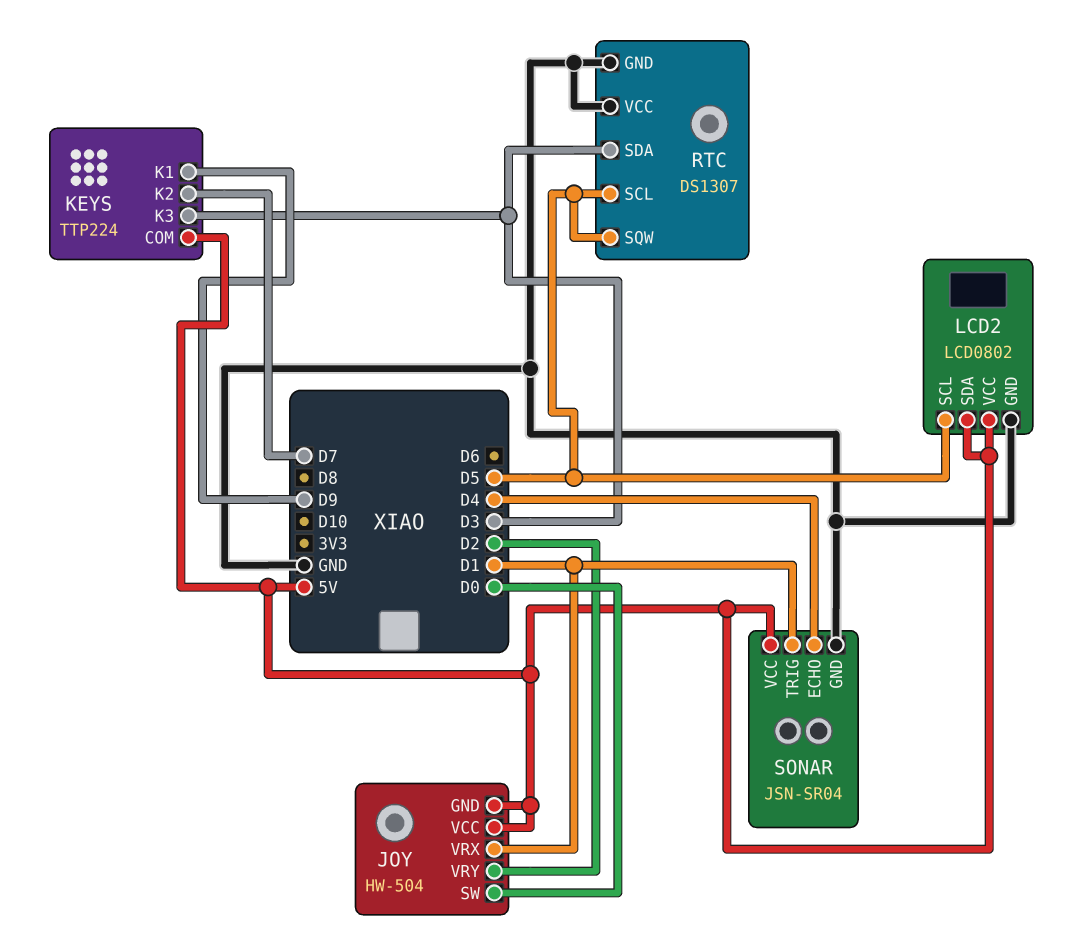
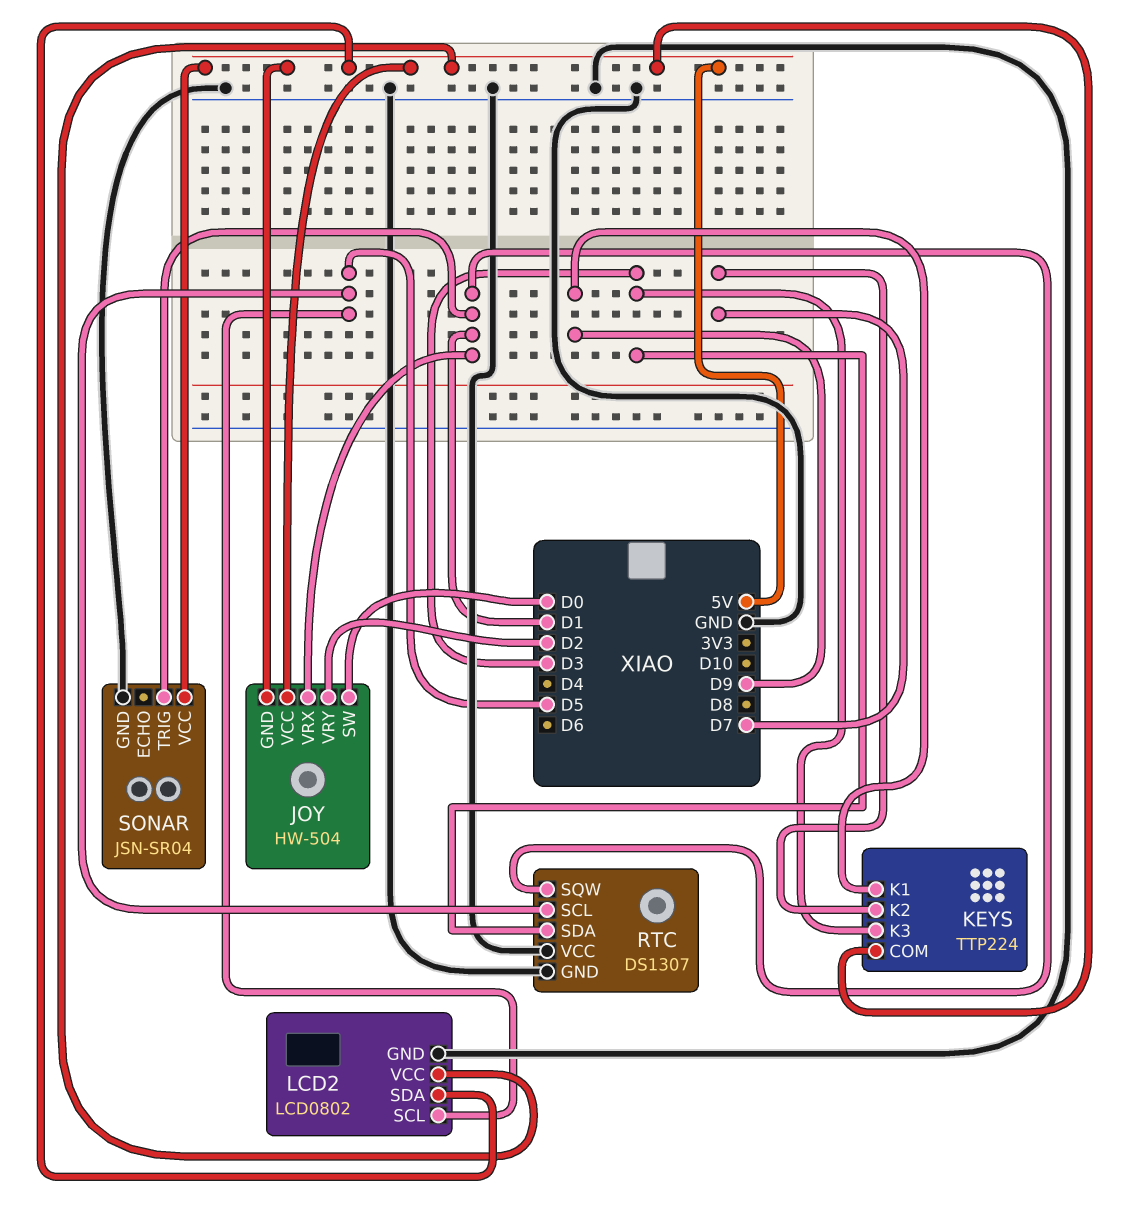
RTC pin SQW: D5 -> D1
SONAR pin ECHO: D4 -> none

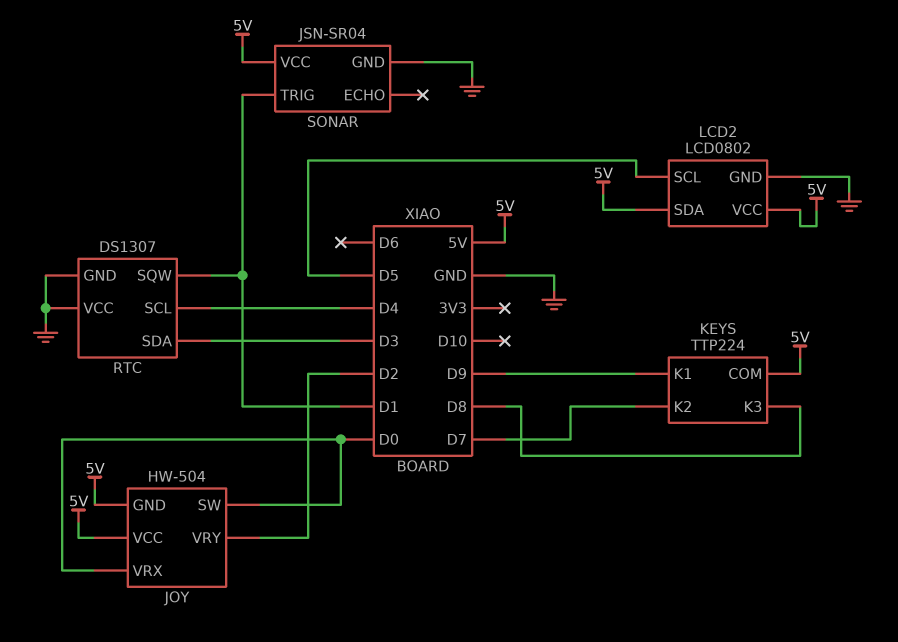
JOY pin VRX: D1 -> D0
KEYS pin K3: D3 -> D8
RTC pin SCL: D5 -> D4

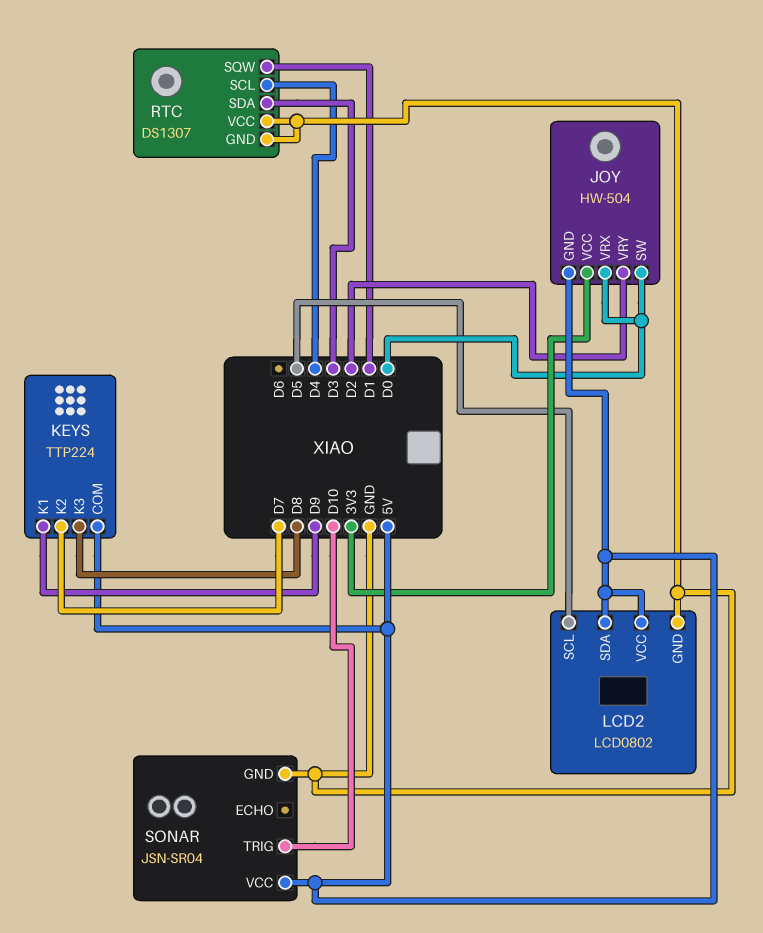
JOY pin VCC: 5V -> 3V3
SONAR pin TRIG: D1 -> D10

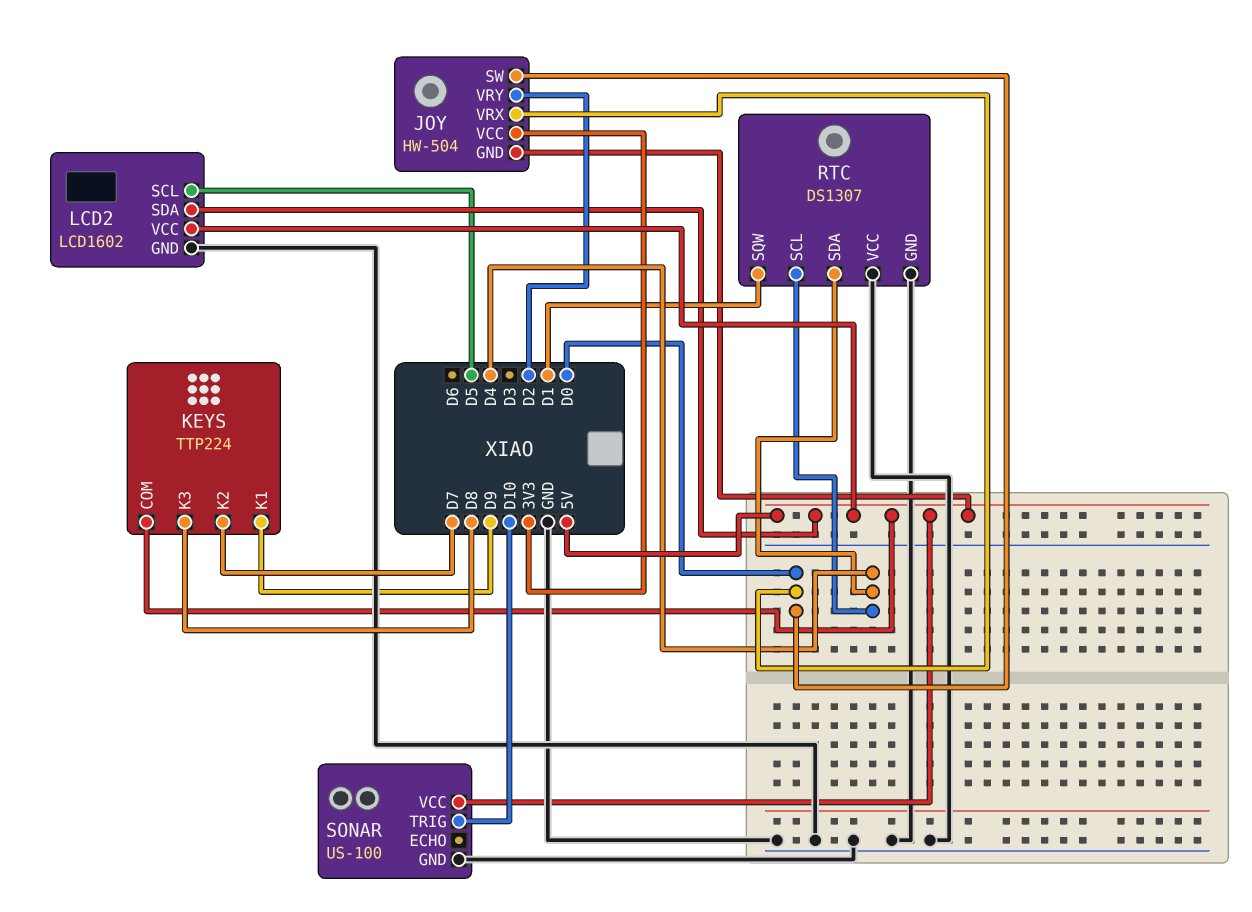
LCD2: LCD0802 -> LCD1602
RTC pin SDA: D3 -> D4
SONAR: JSN-SR04 -> US-100

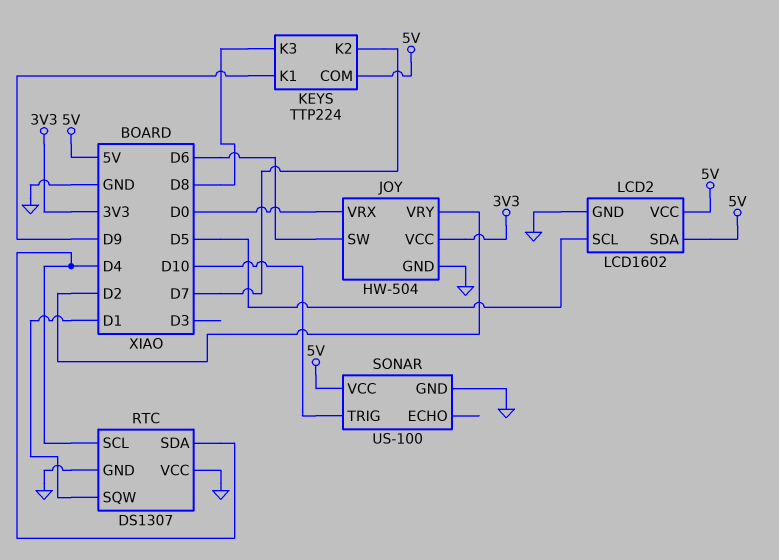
JOY pin GND: 5V -> GND
JOY pin SW: D0 -> D6

